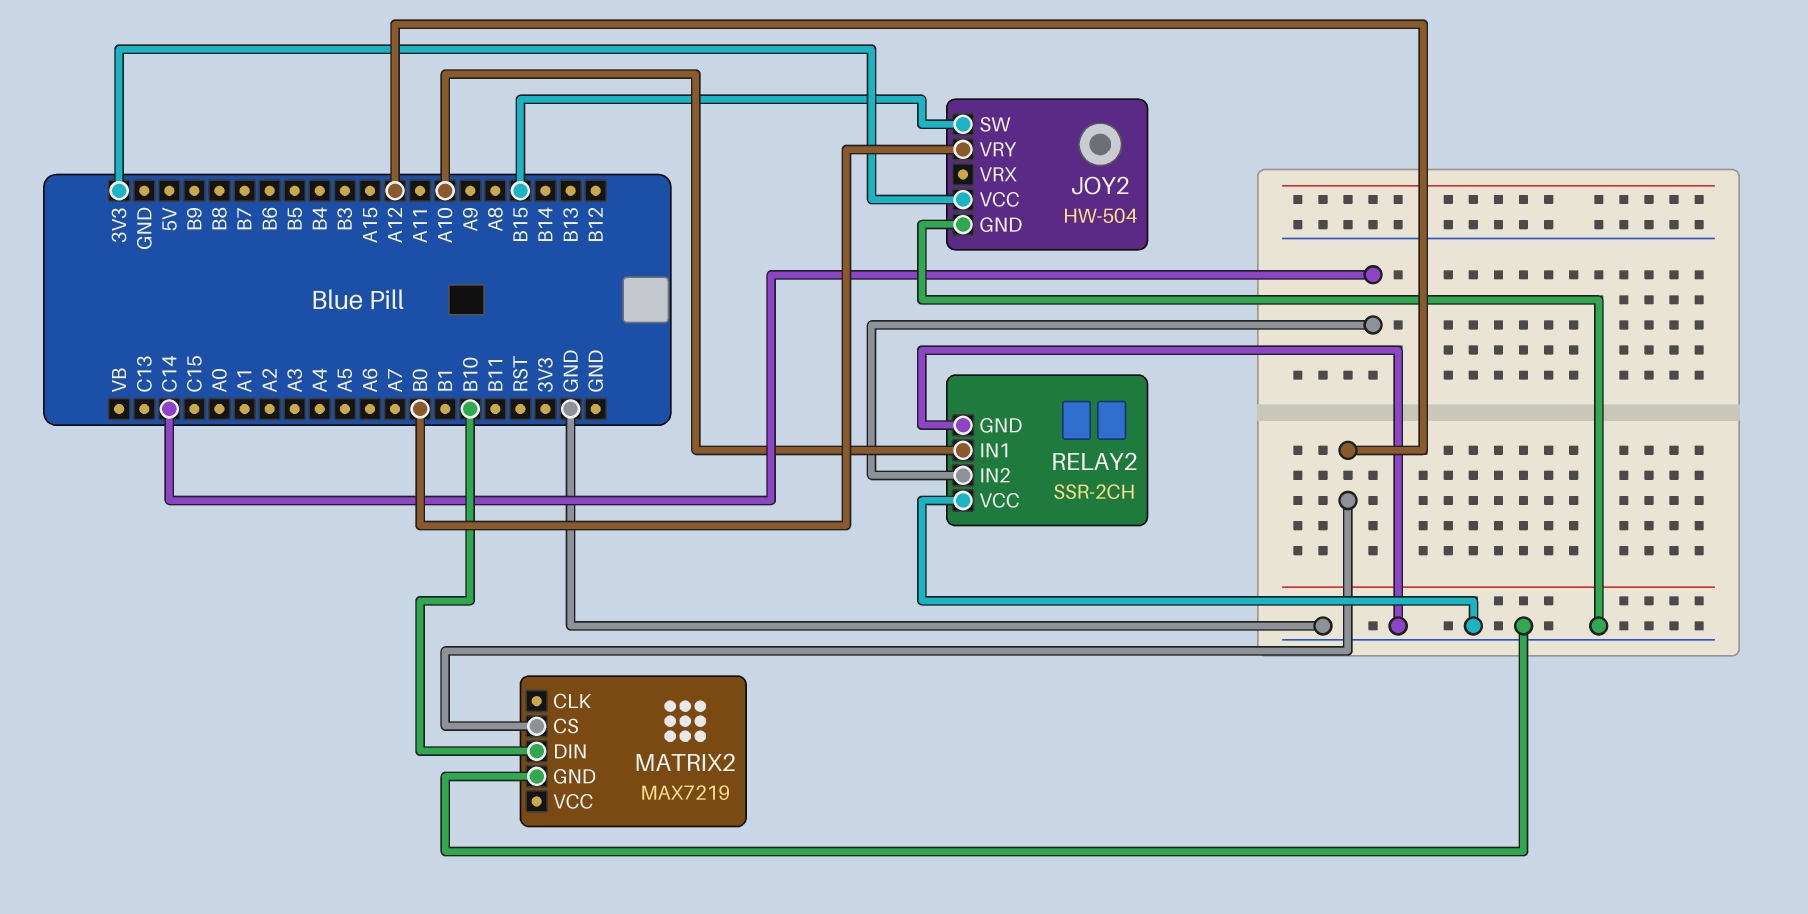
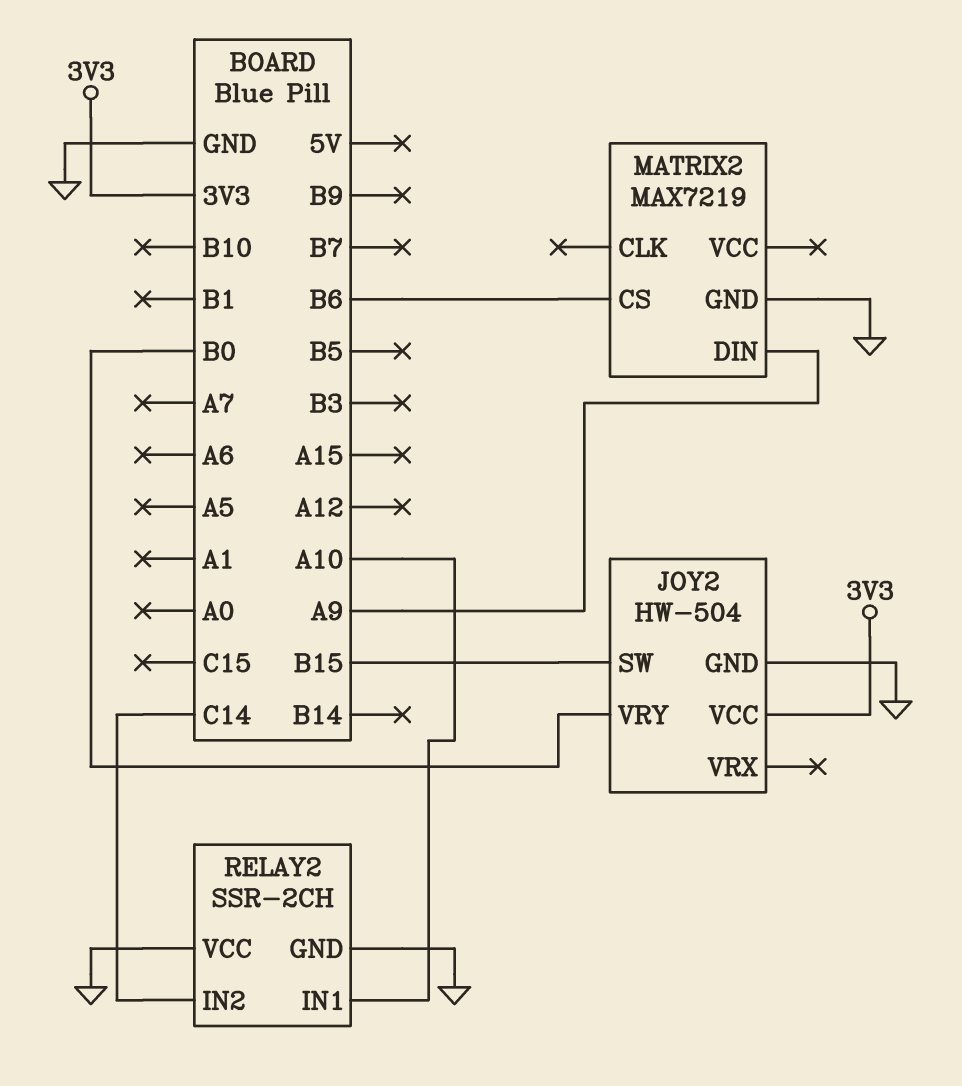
MATRIX2 pin CS: A12 -> B6
MATRIX2 pin DIN: B10 -> A9

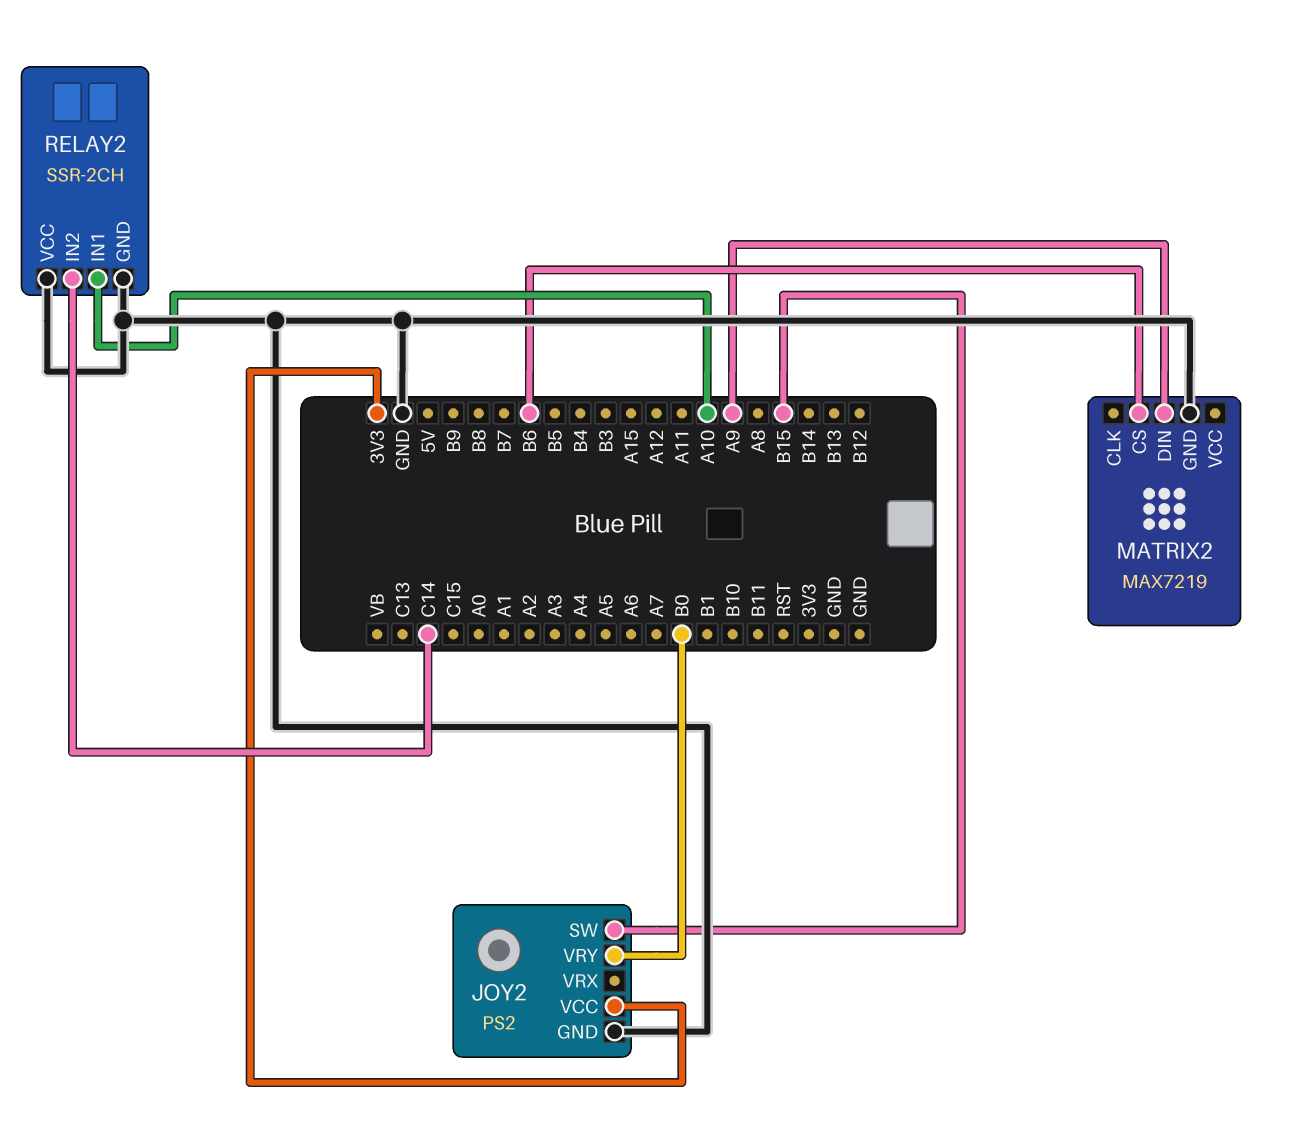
JOY2: HW-504 -> PS2

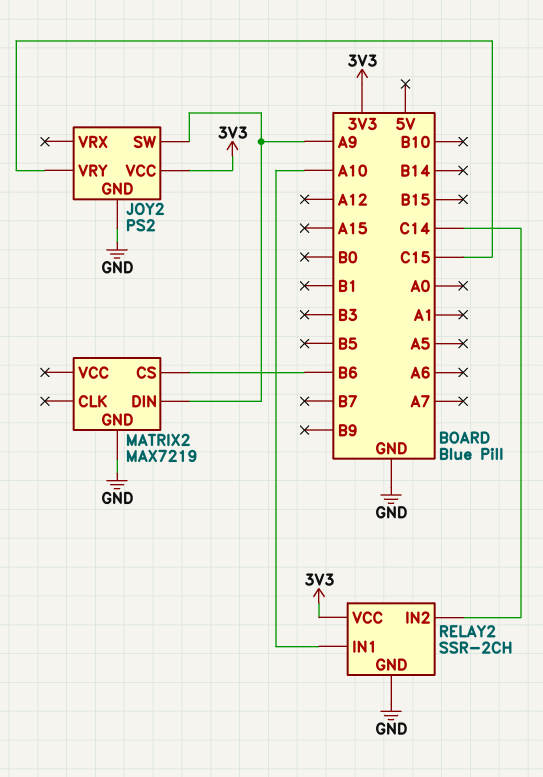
JOY2 pin SW: B15 -> A9
JOY2 pin VRY: B0 -> C15
RELAY2 pin VCC: GND -> 3V3

